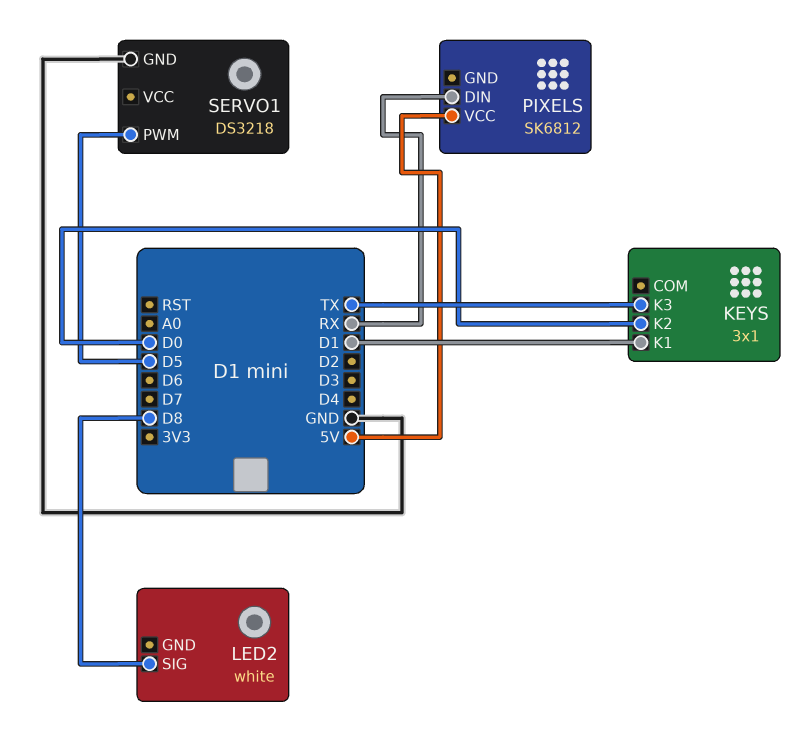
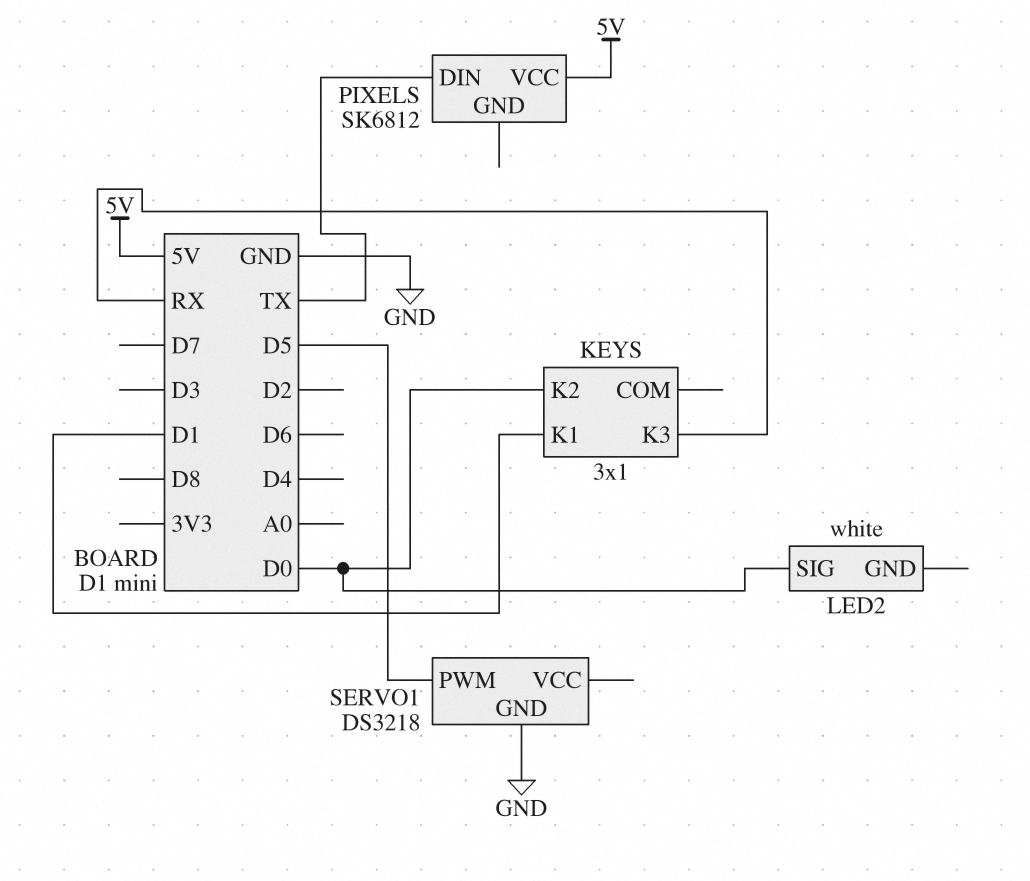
KEYS pin K3: TX -> RX
LED2 pin SIG: D8 -> D0
PIXELS pin DIN: RX -> TX

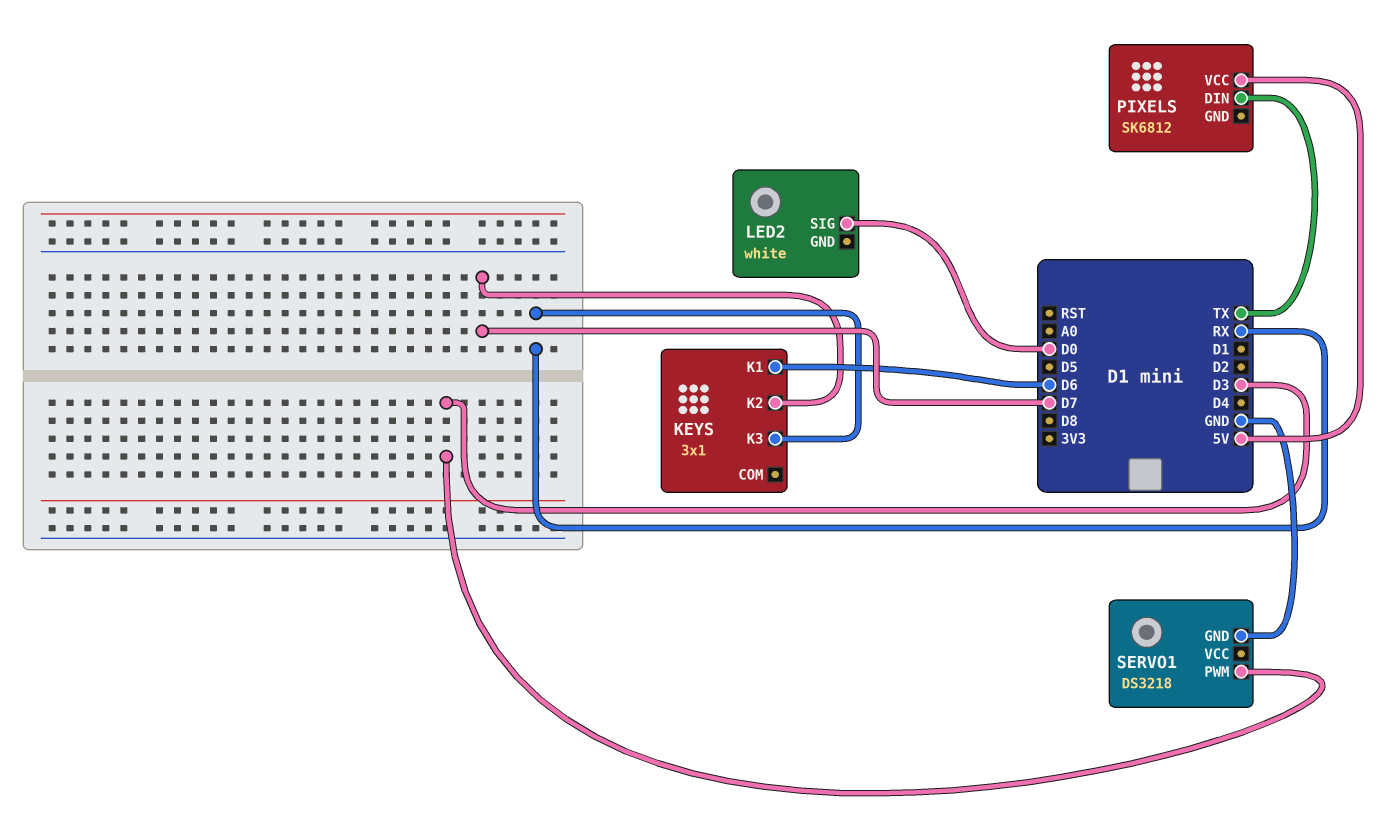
KEYS pin K1: D1 -> D6
KEYS pin K2: D0 -> D7
SERVO1 pin PWM: D5 -> D3

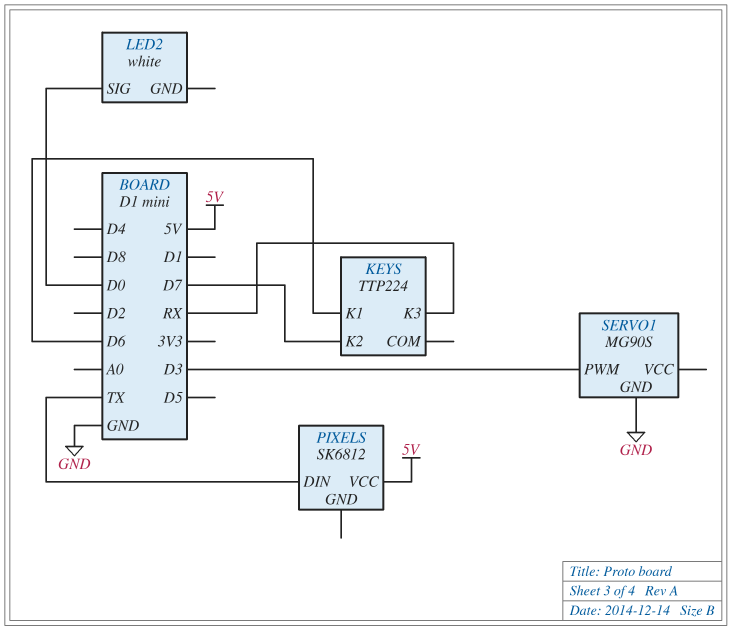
KEYS: 3x1 -> TTP224
SERVO1: DS3218 -> MG90S

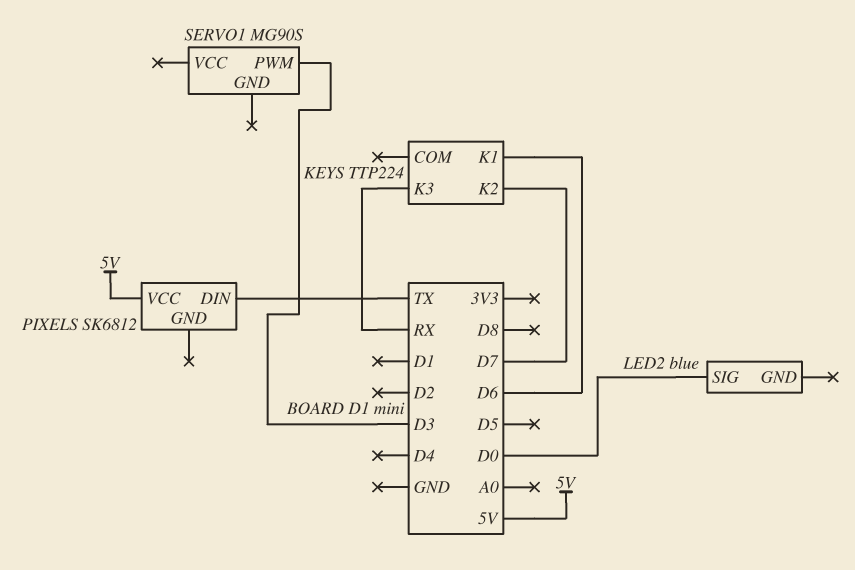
LED2: white -> blue
SERVO1 pin GND: GND -> none

